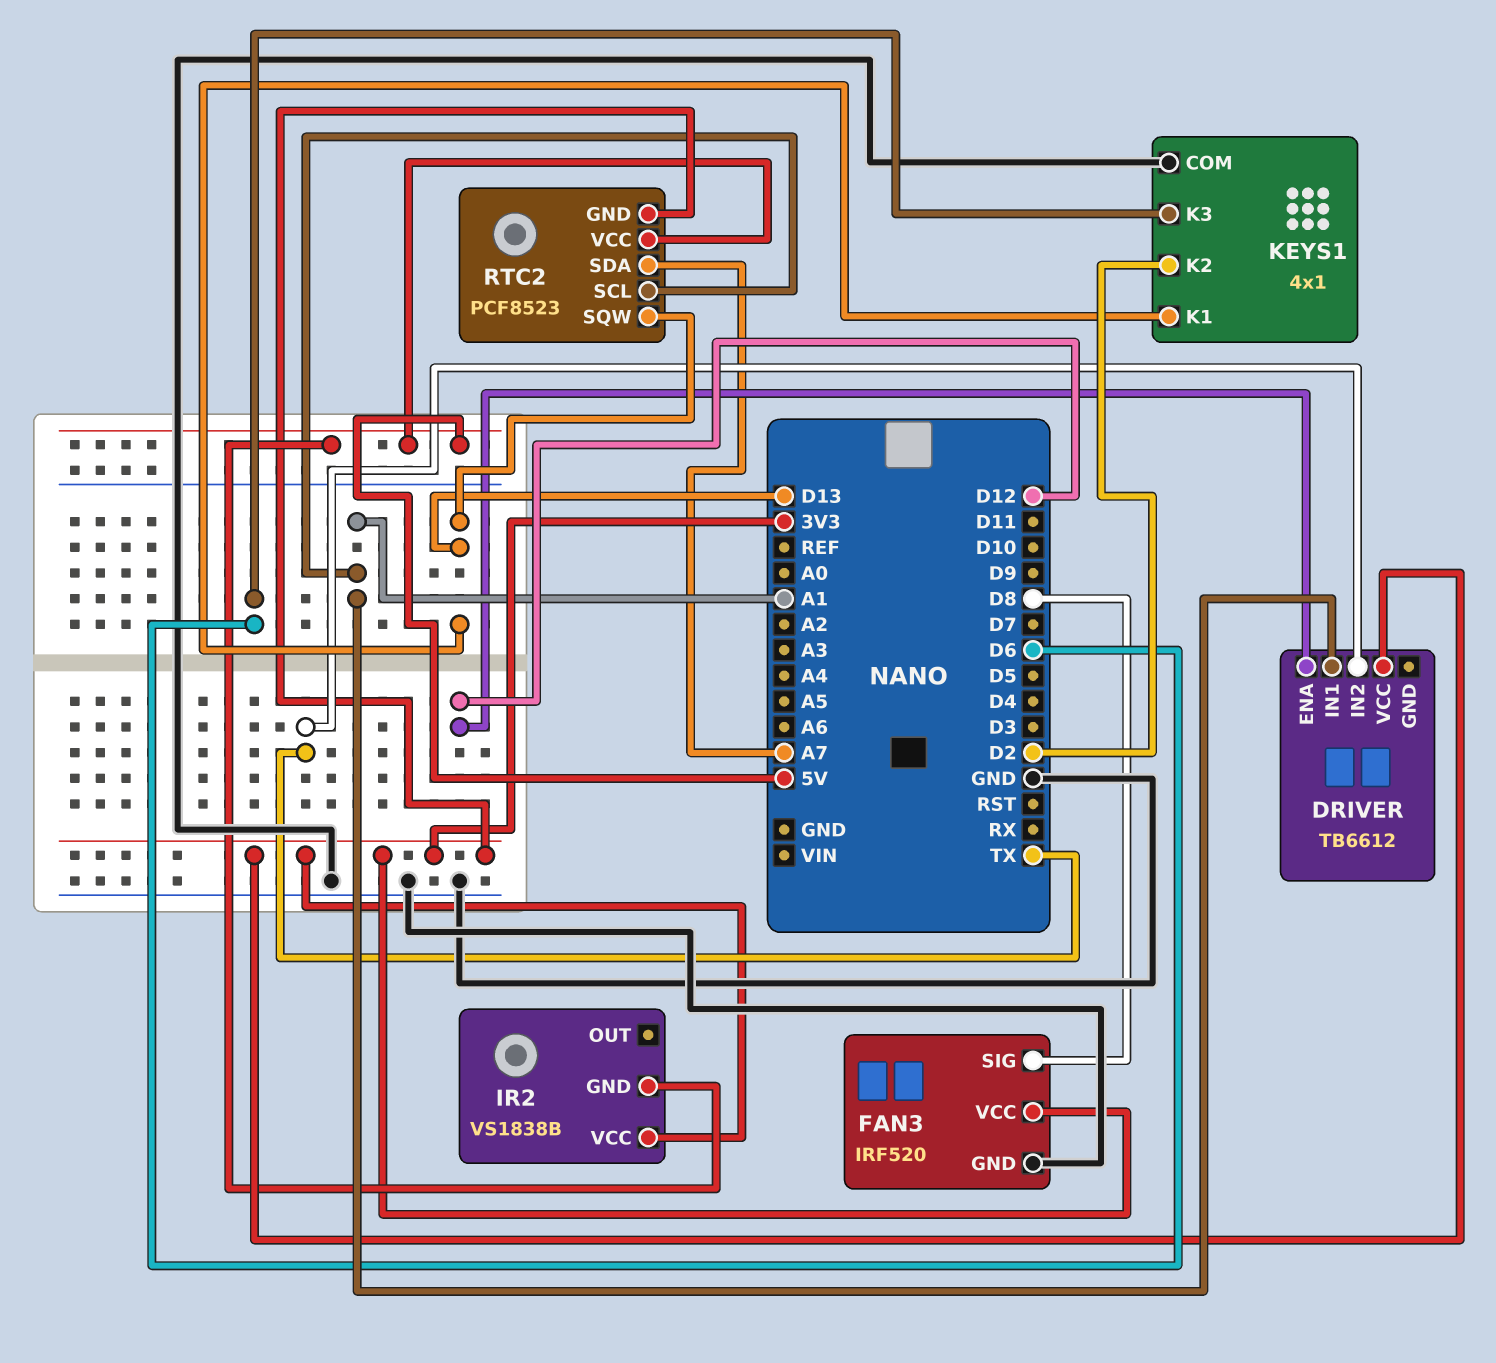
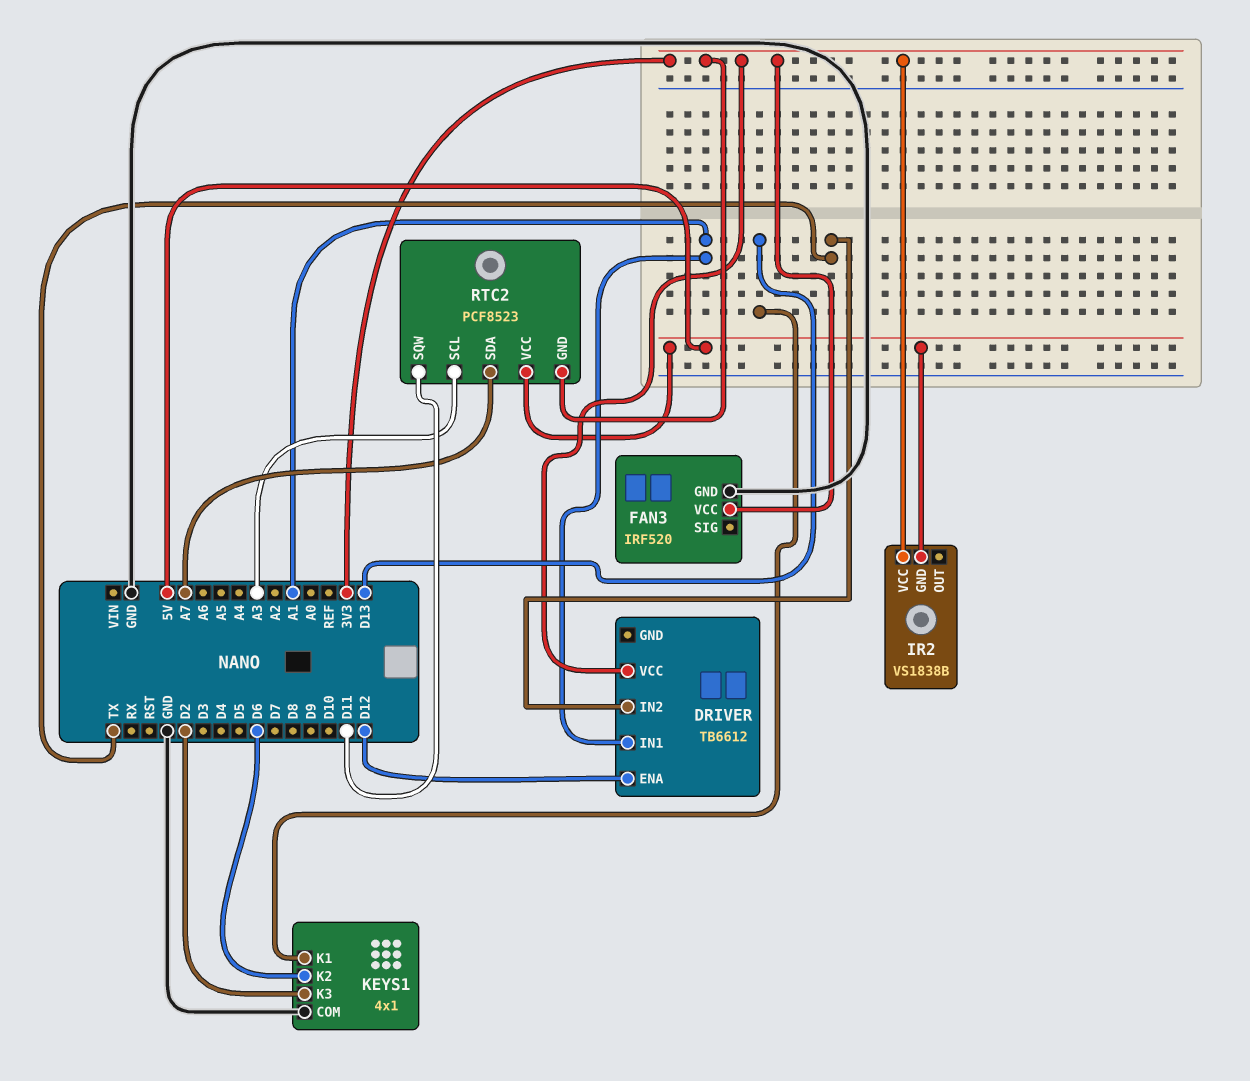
FAN3 pin SIG: D8 -> none
KEYS1 pin K2: D2 -> D6
KEYS1 pin K3: D6 -> D2
RTC2 pin SCL: A1 -> A3
RTC2 pin SQW: D13 -> D11

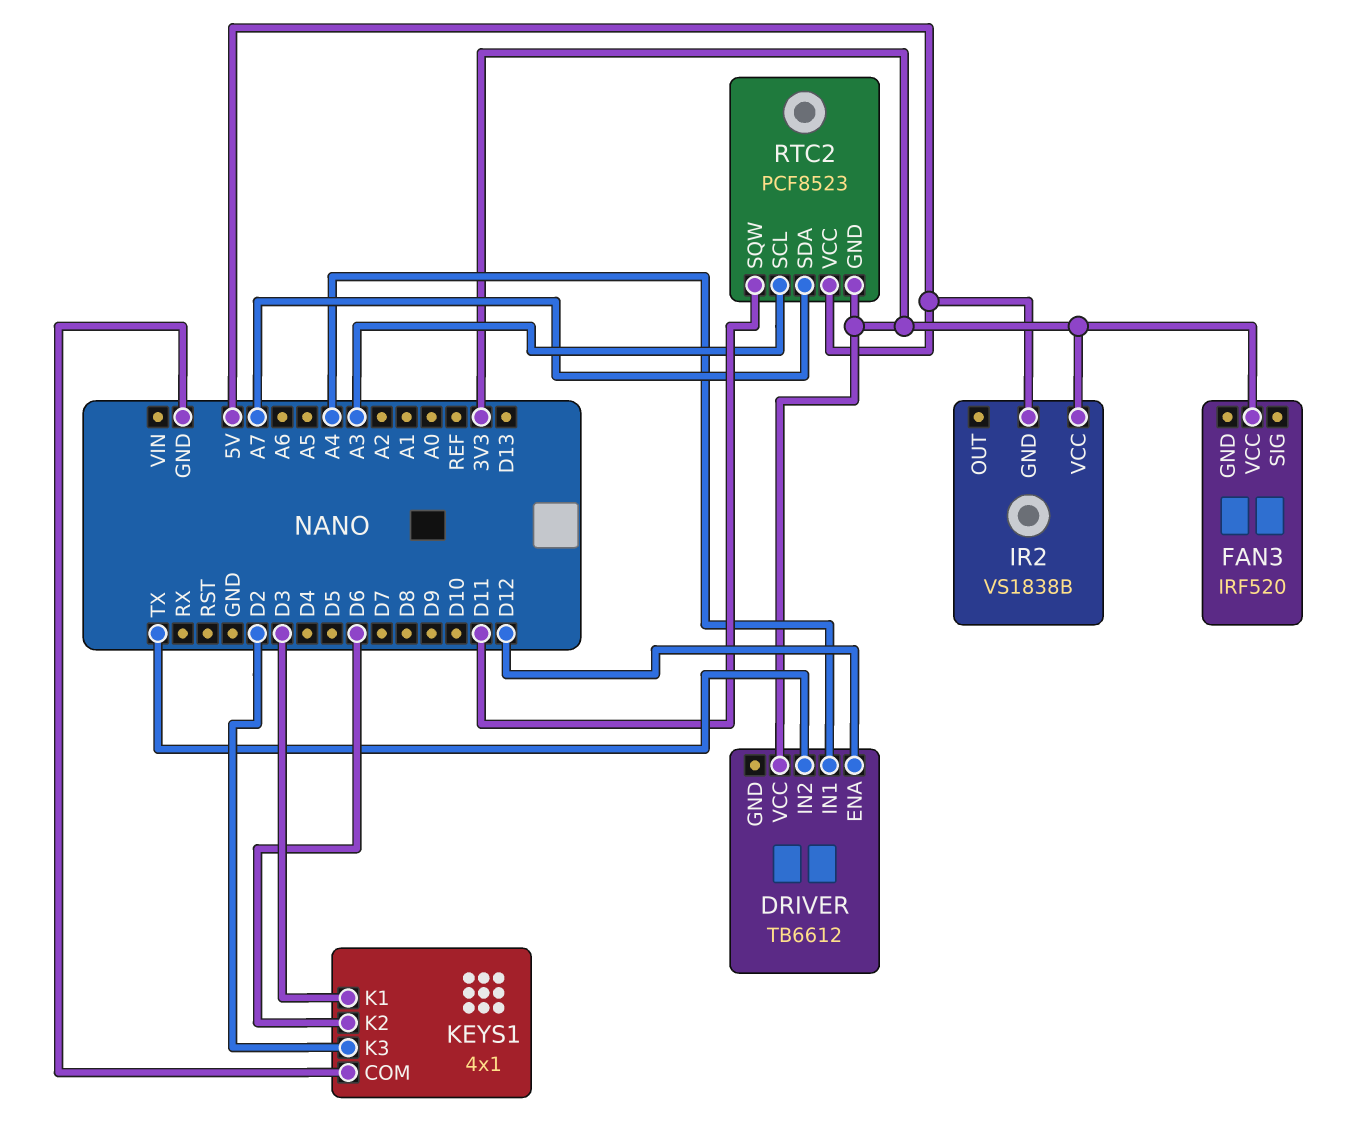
DRIVER pin IN1: A1 -> A4
FAN3 pin GND: GND -> none
KEYS1 pin K1: D13 -> D3

